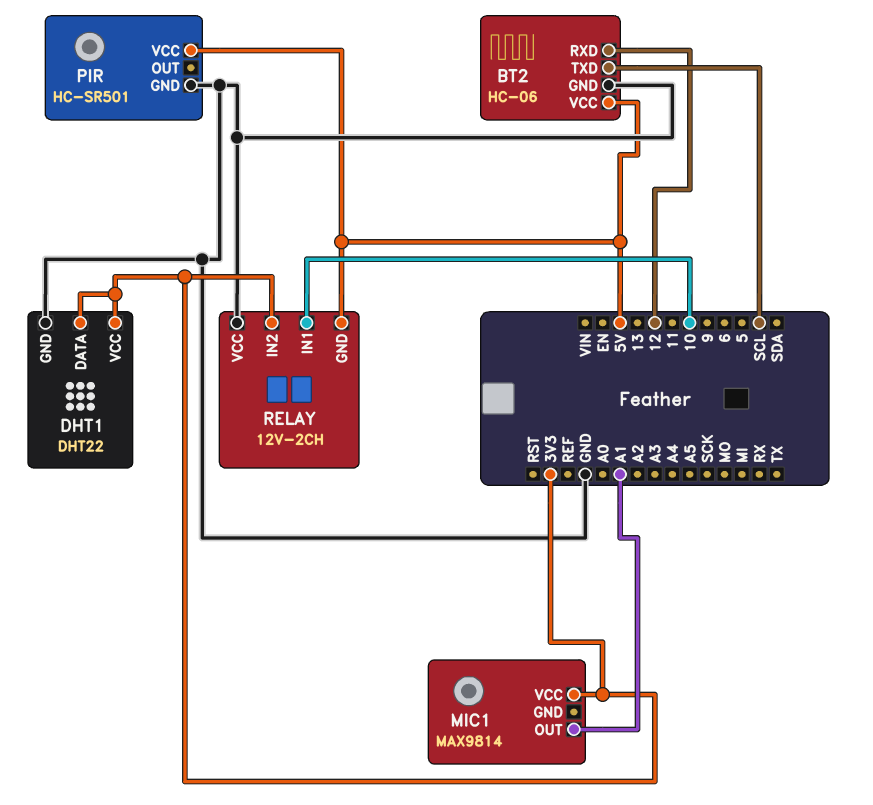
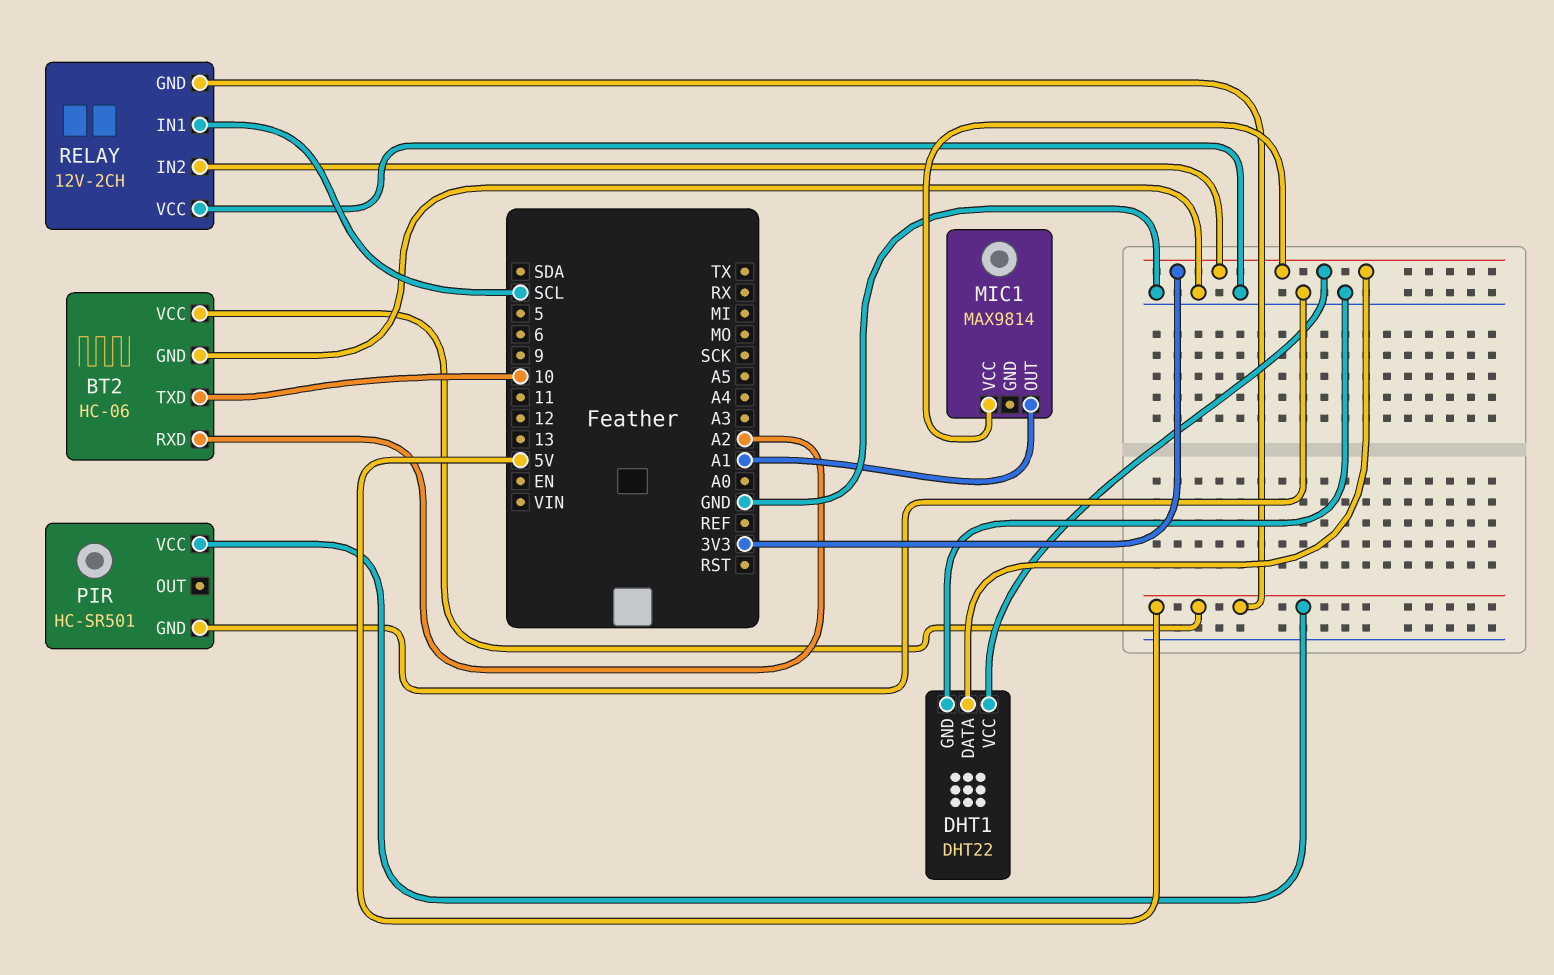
BT2 pin RXD: 12 -> A2
BT2 pin TXD: SCL -> 10
RELAY pin IN1: 10 -> SCL

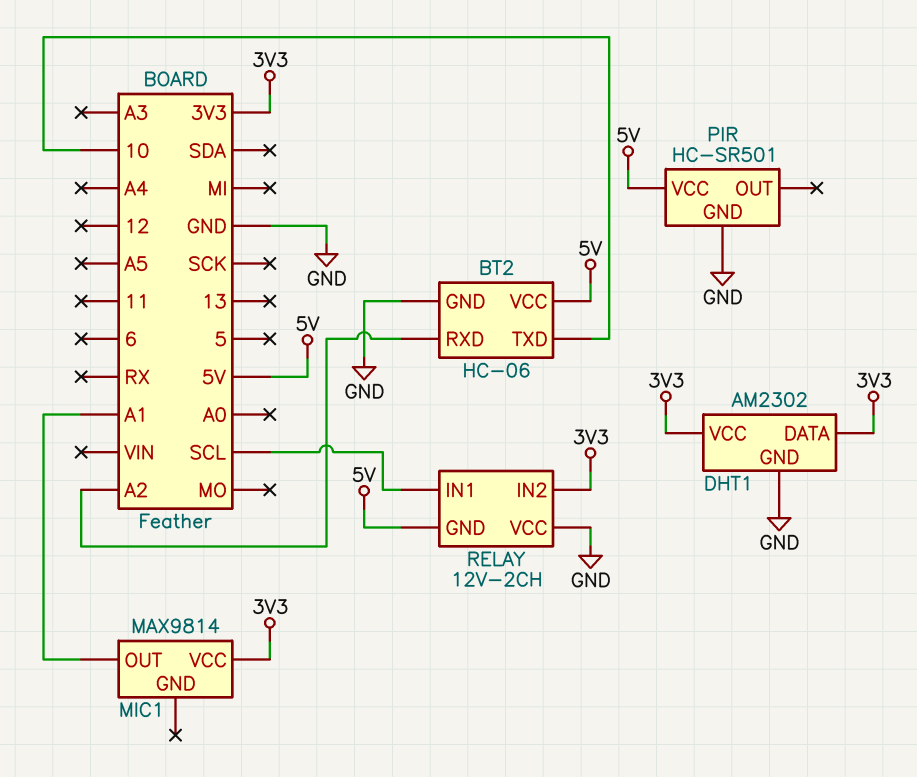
DHT1: DHT22 -> AM2302

